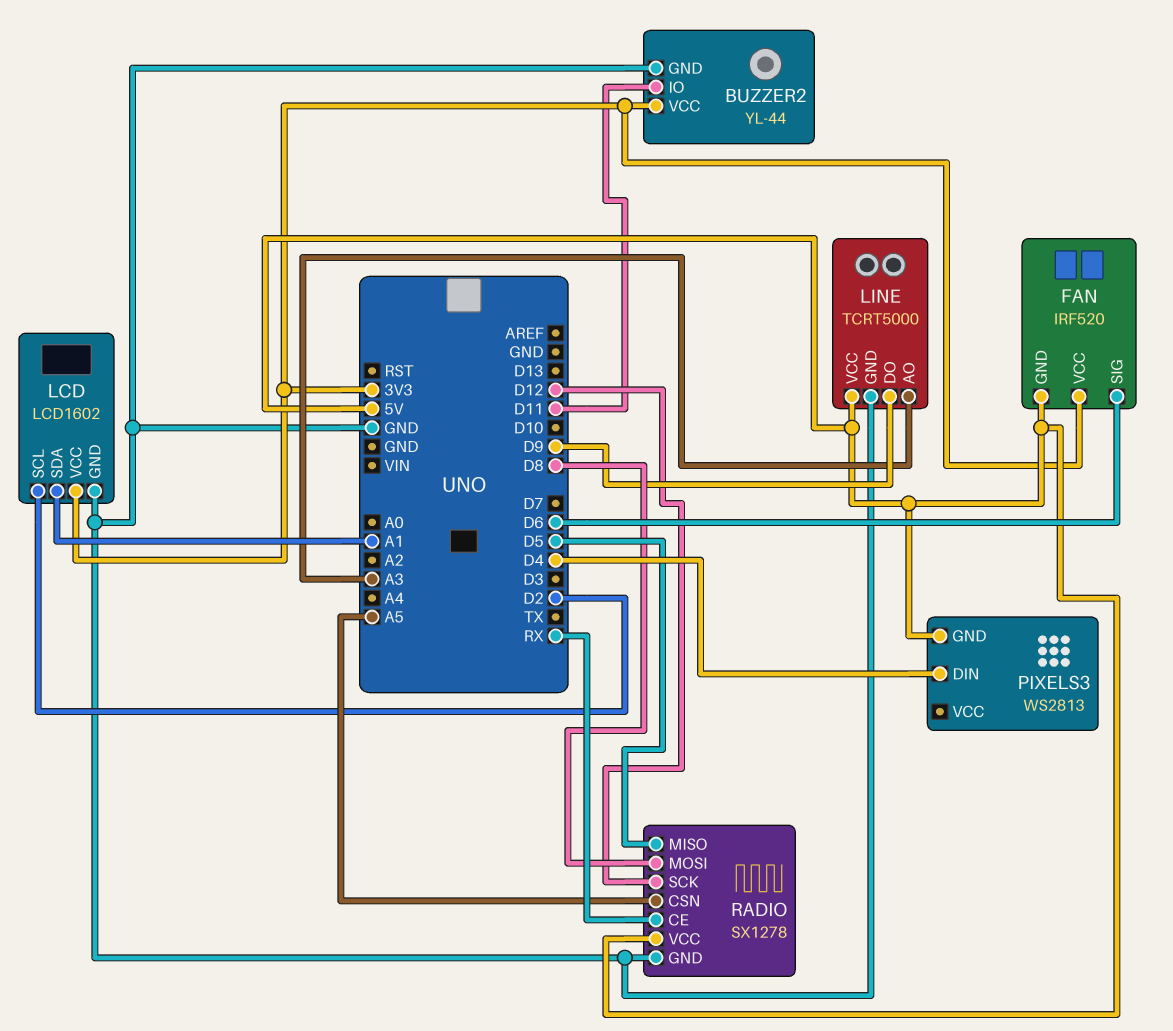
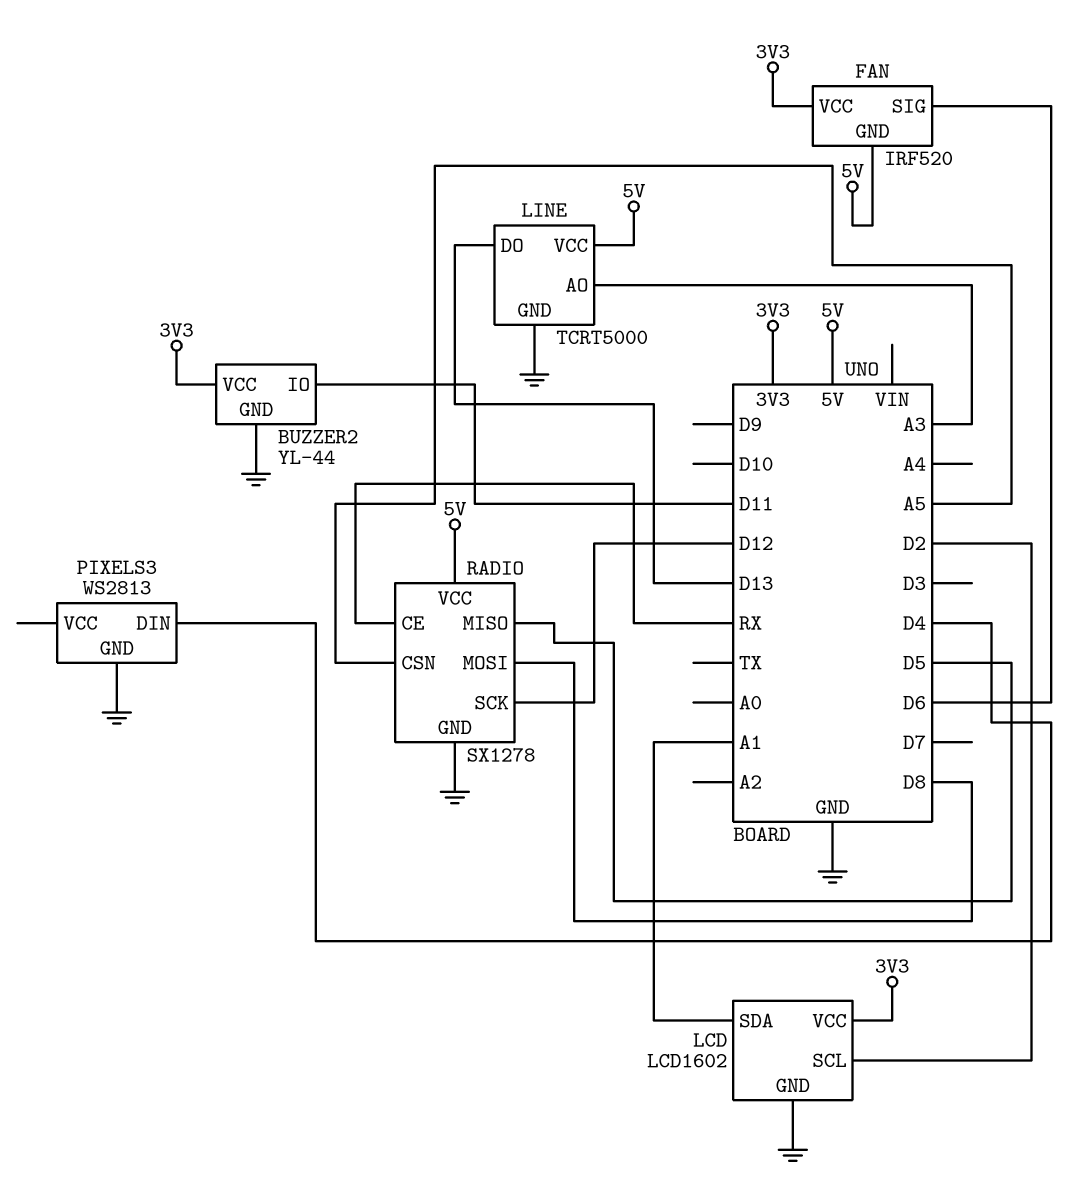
LINE pin DO: D9 -> D13
PIXELS3 pin GND: 5V -> GND

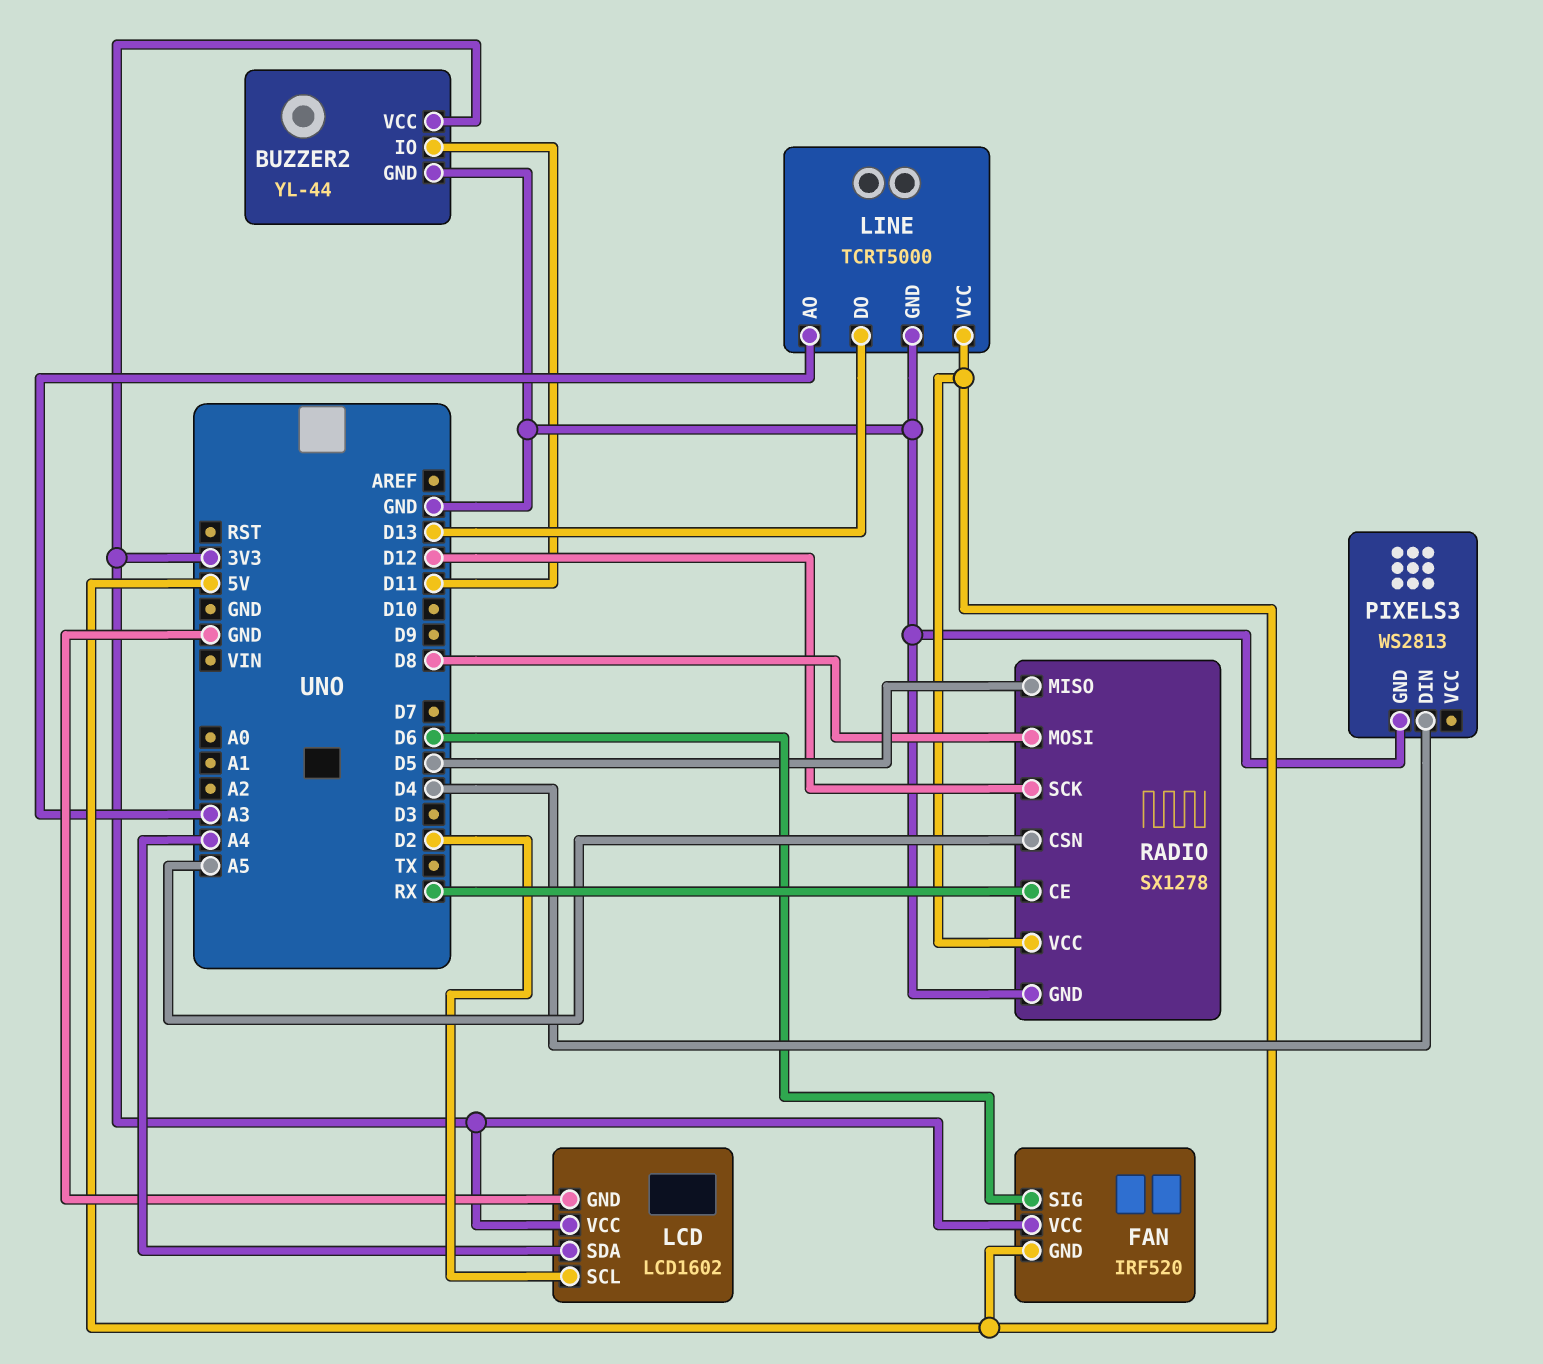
LCD pin SDA: A1 -> A4

